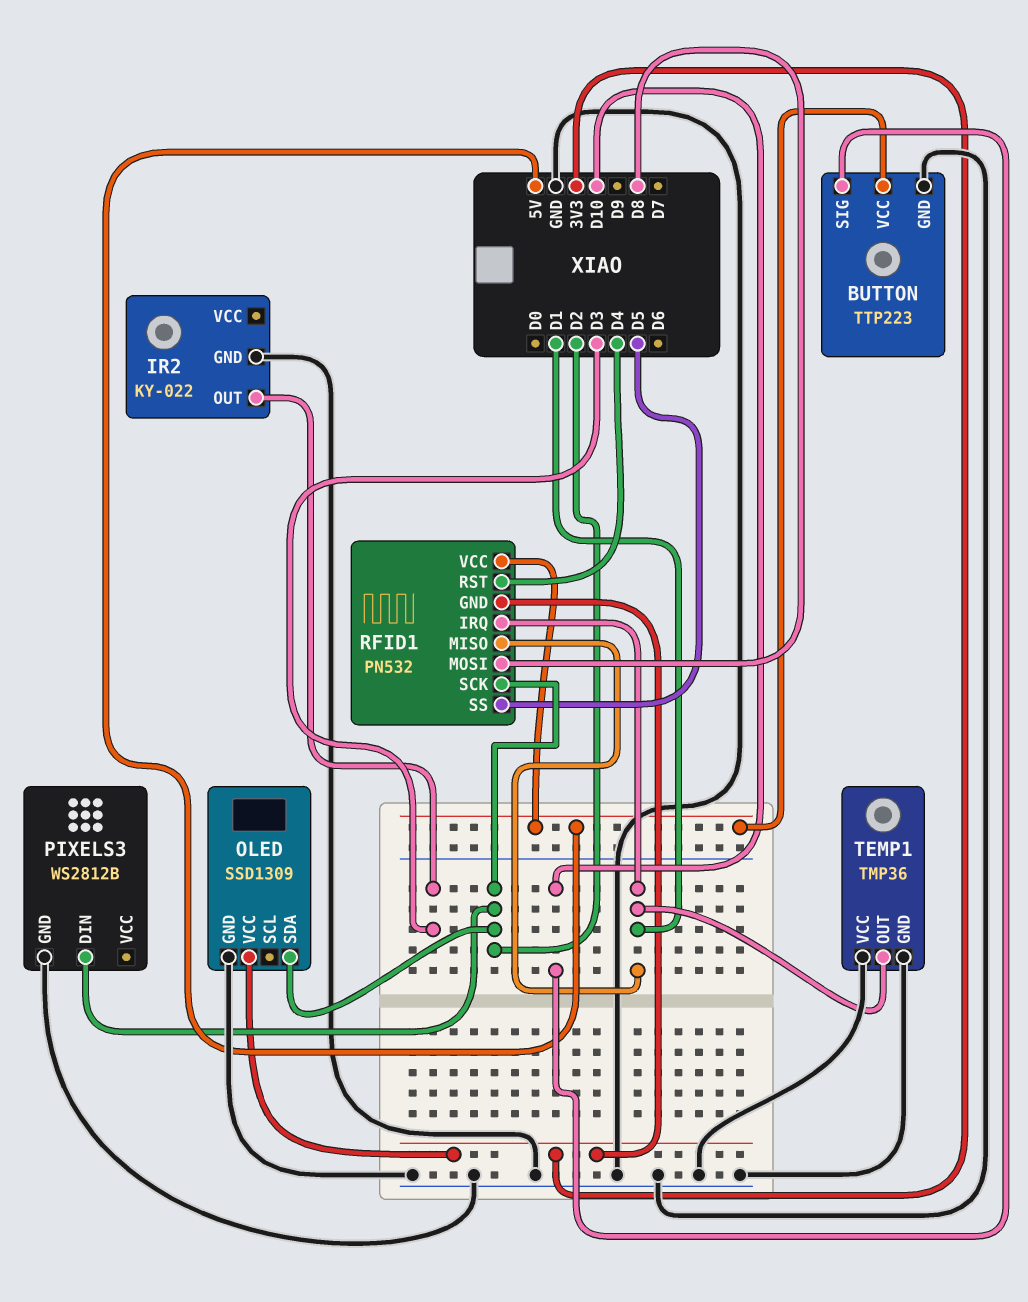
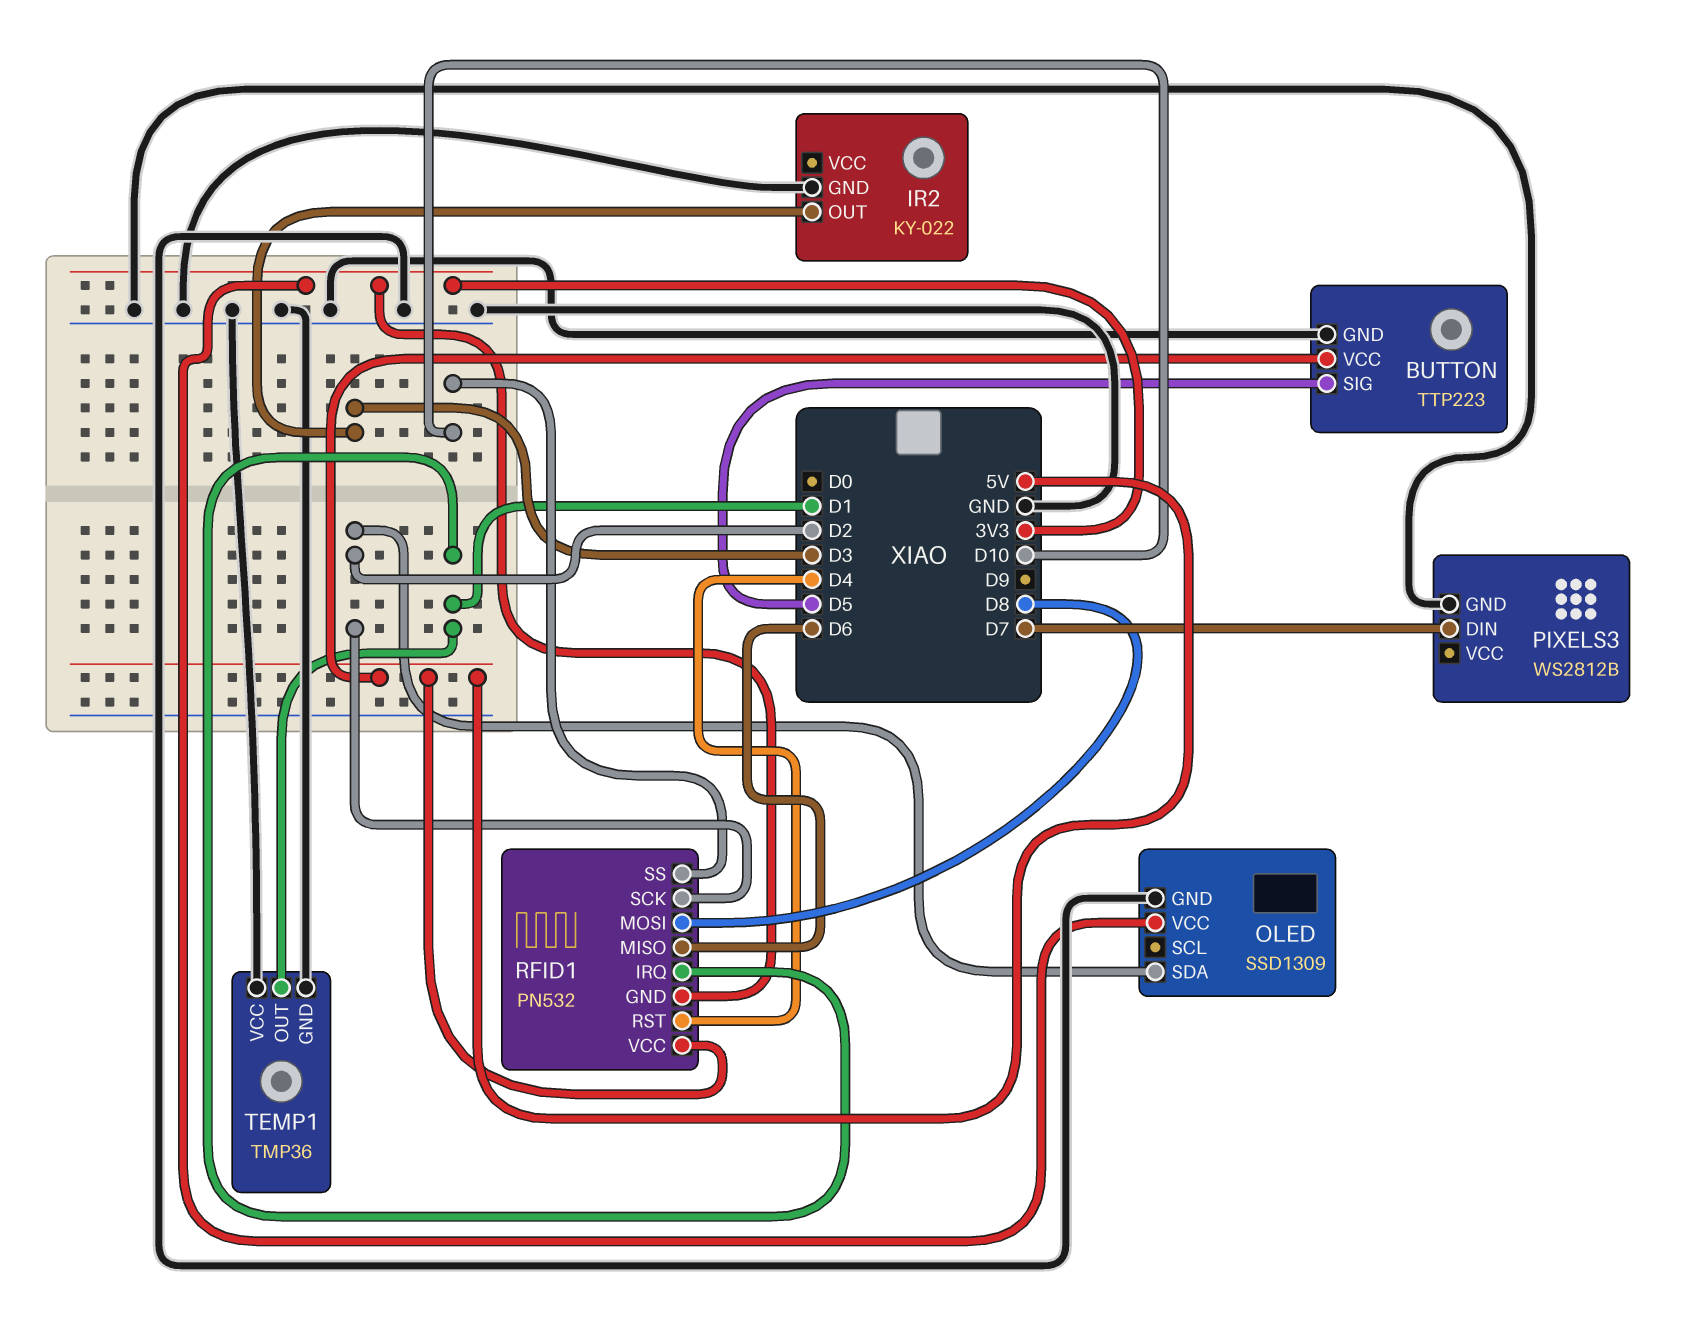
BUTTON pin SIG: D10 -> D5
PIXELS3 pin DIN: D2 -> D7
RFID1 pin MISO: D1 -> D6
RFID1 pin SS: D5 -> D10

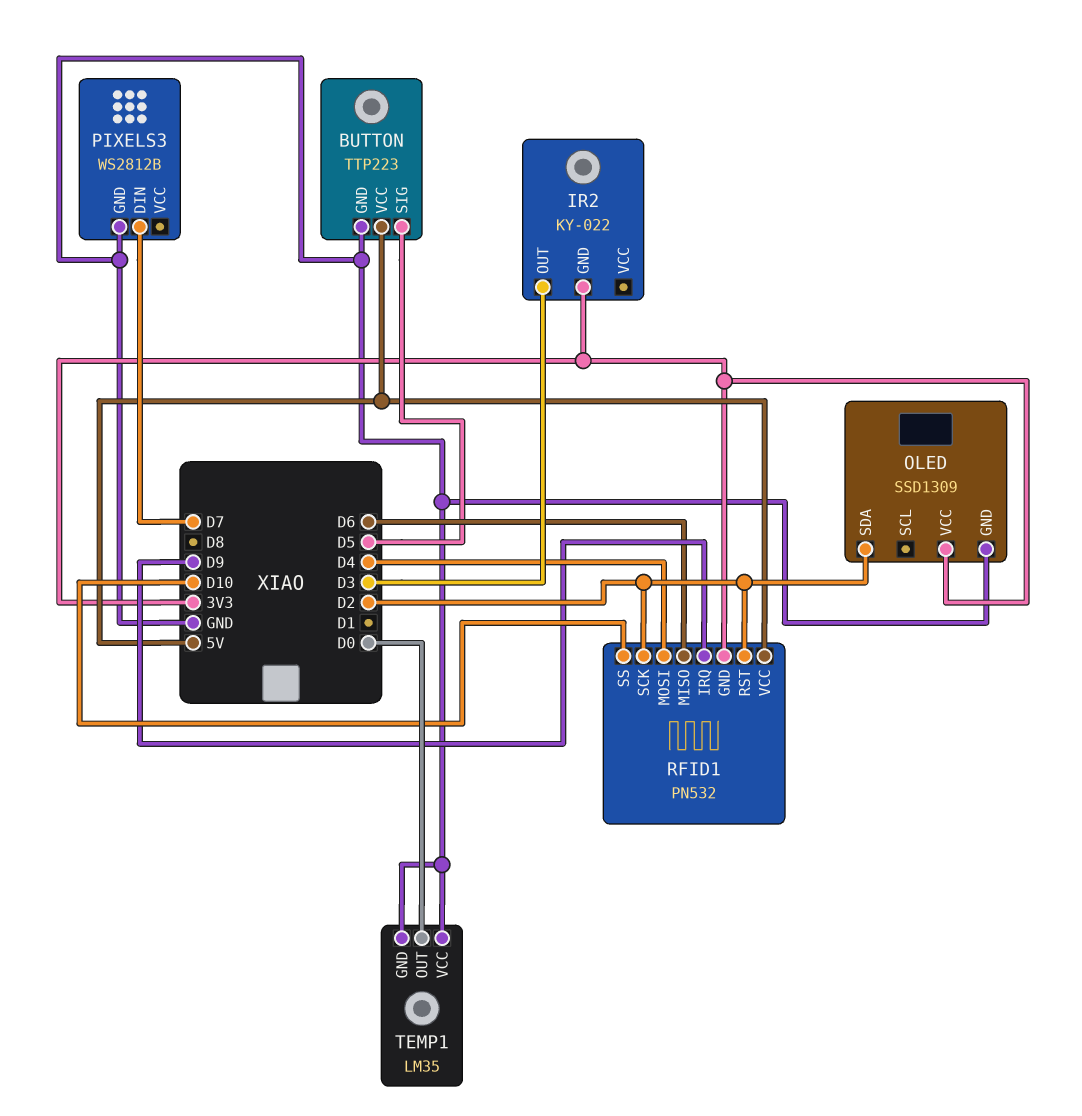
IR2 pin GND: GND -> 3V3
RFID1 pin IRQ: D1 -> D9
RFID1 pin MOSI: D8 -> D4
RFID1 pin RST: D4 -> D2
TEMP1: TMP36 -> LM35
TEMP1 pin OUT: D1 -> D0

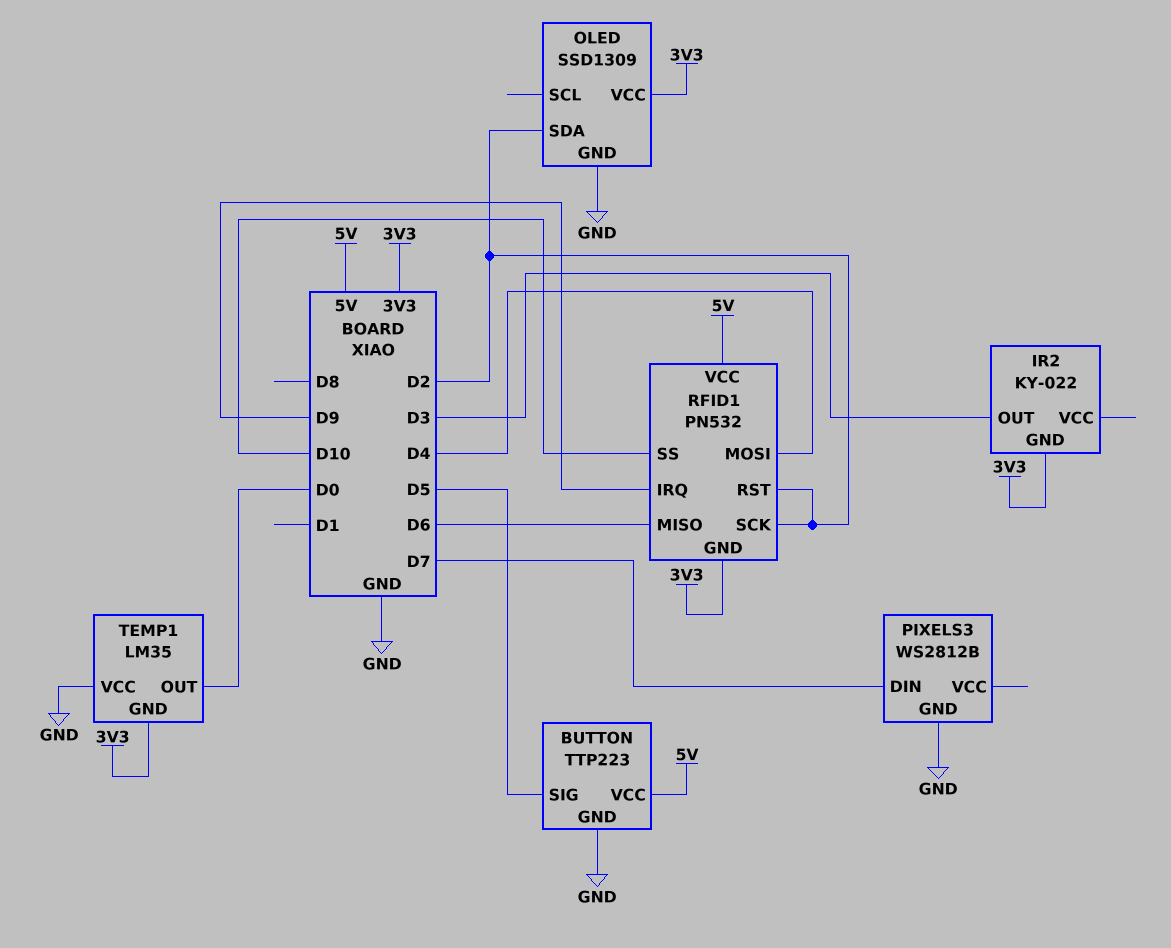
TEMP1 pin GND: GND -> 3V3

